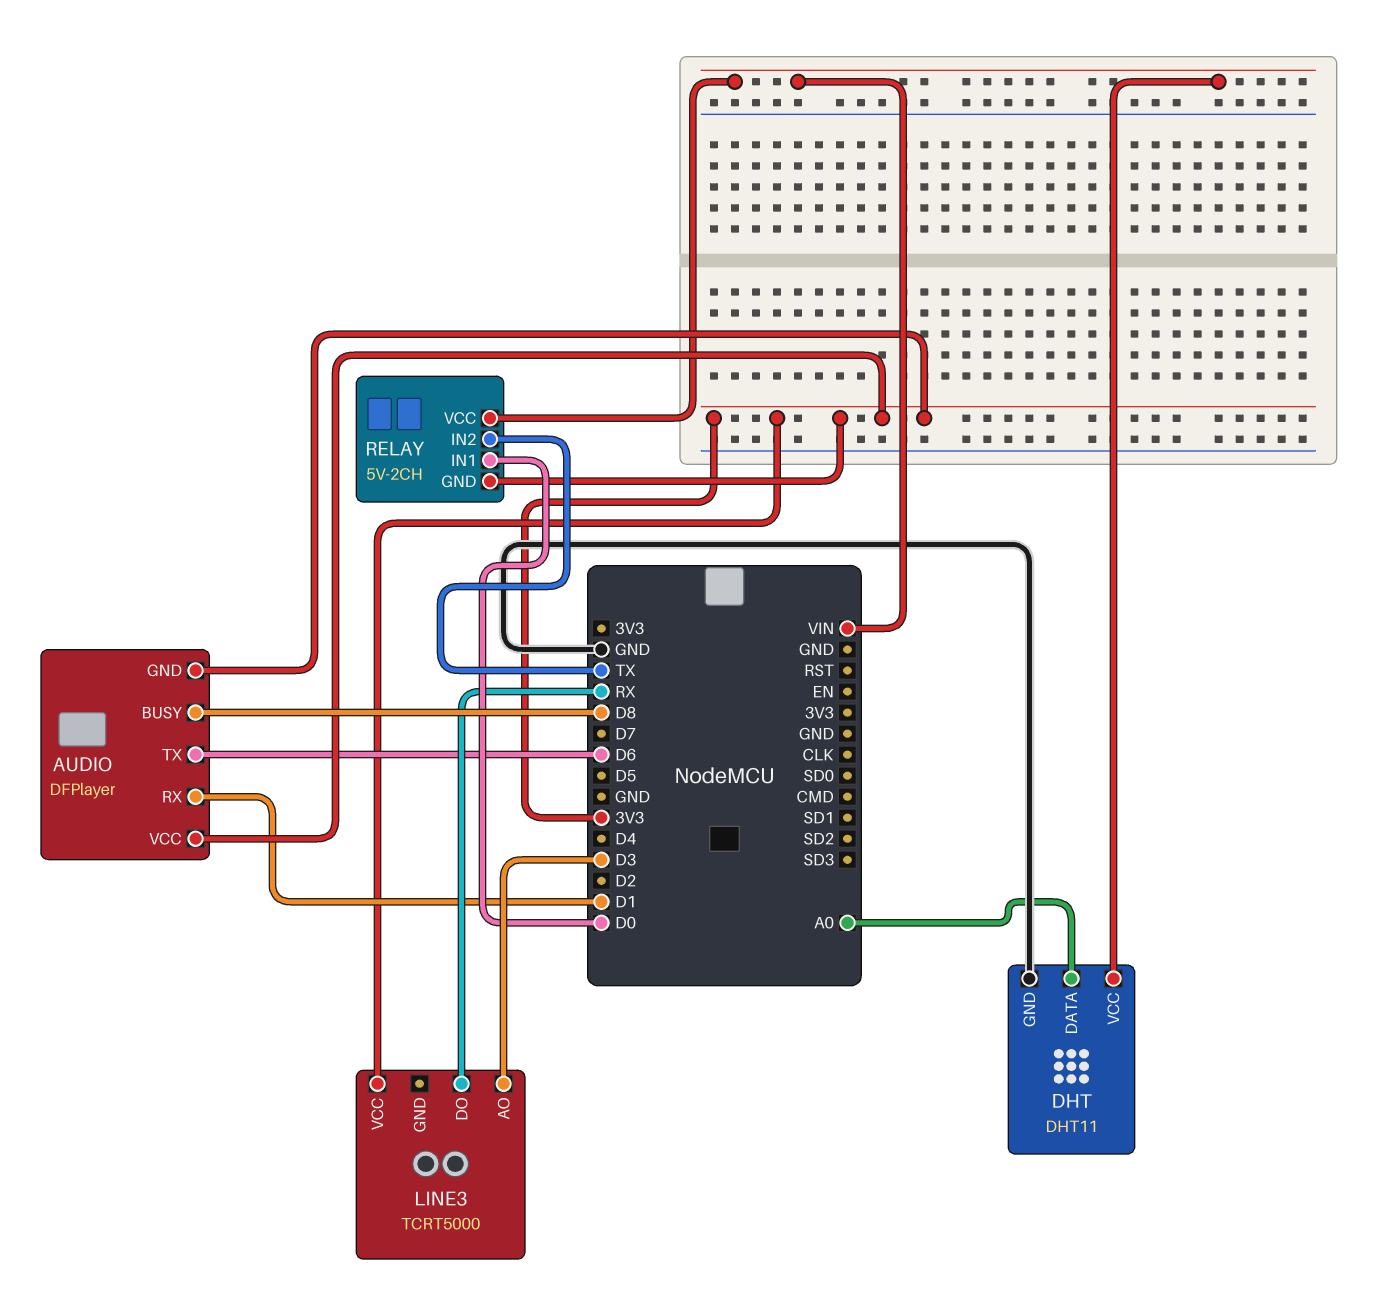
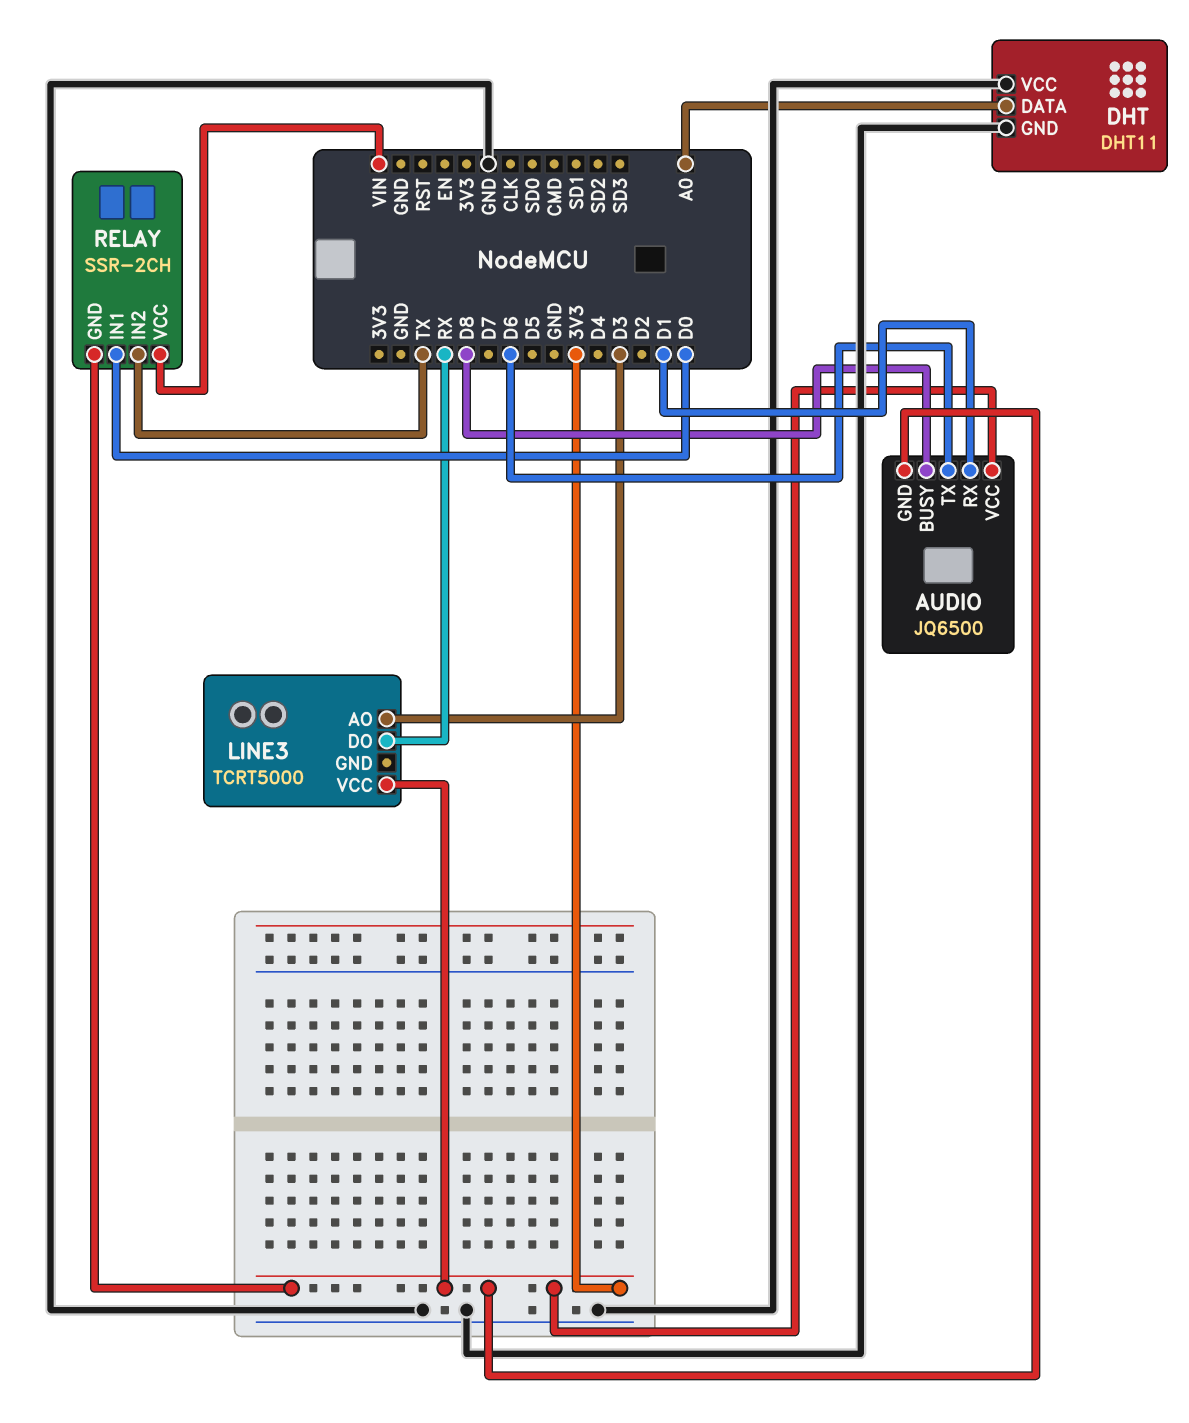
AUDIO: DFPlayer -> JQ6500
DHT pin VCC: VIN -> GND
RELAY: 5V-2CH -> SSR-2CH

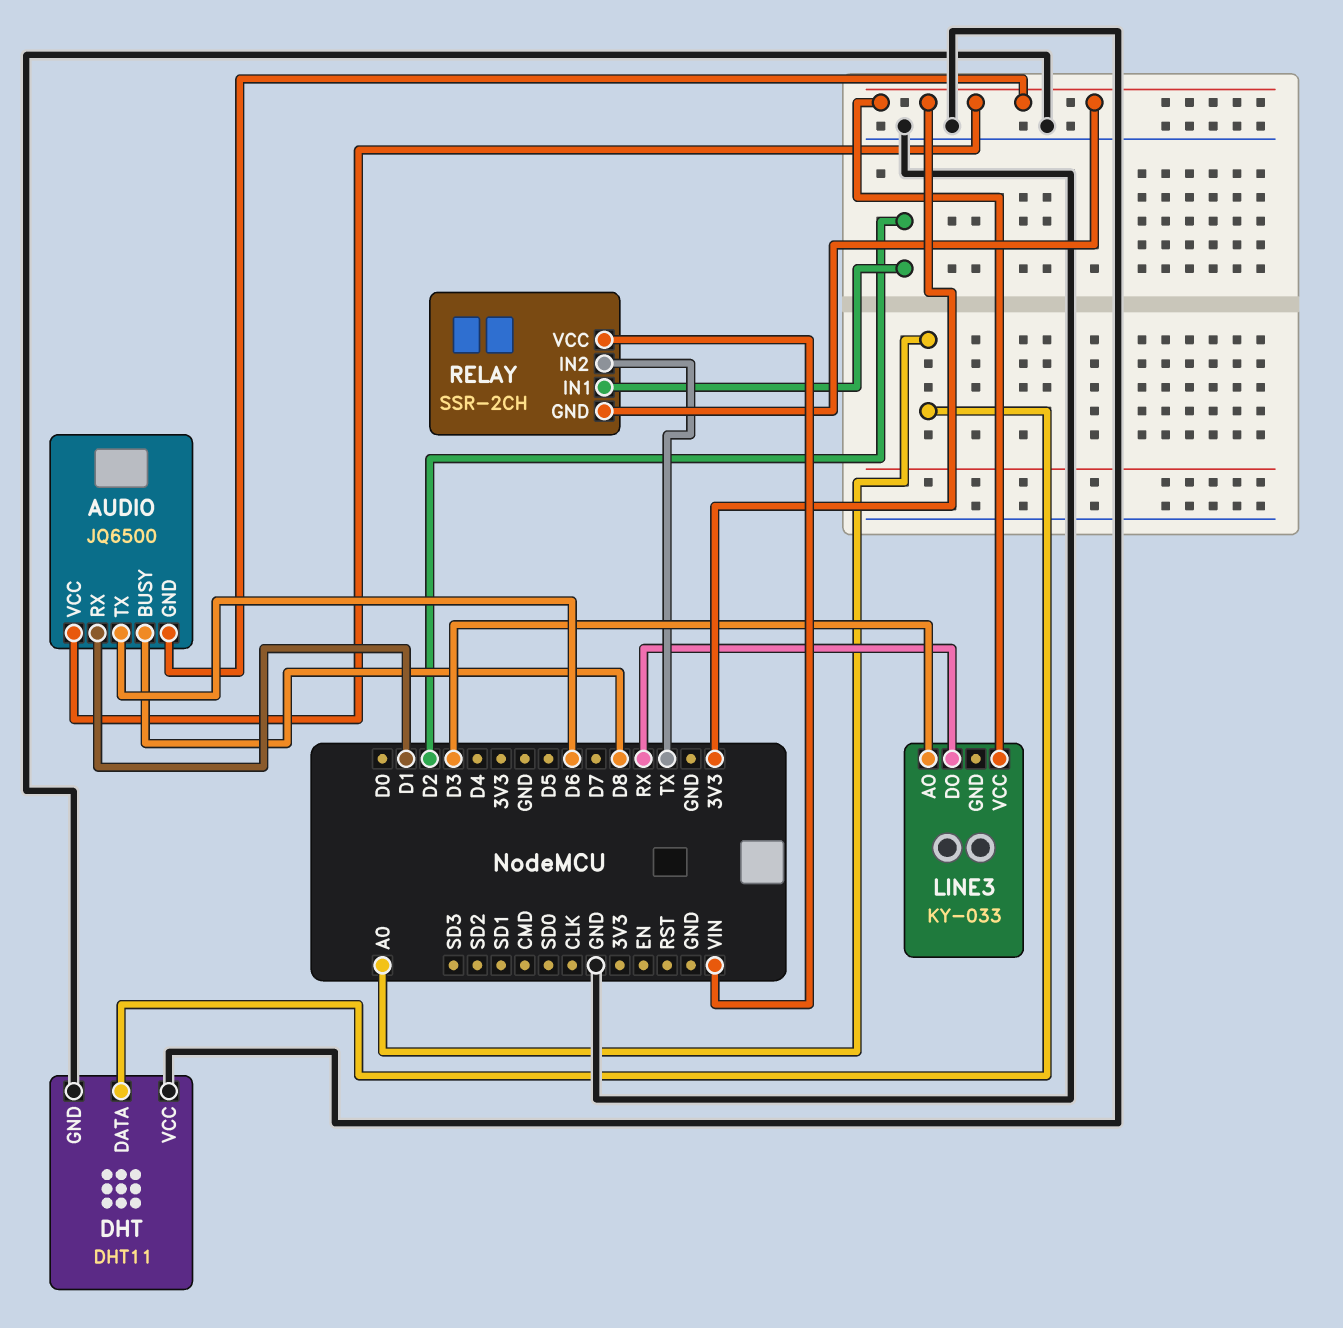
LINE3: TCRT5000 -> KY-033
RELAY pin IN1: D0 -> D2

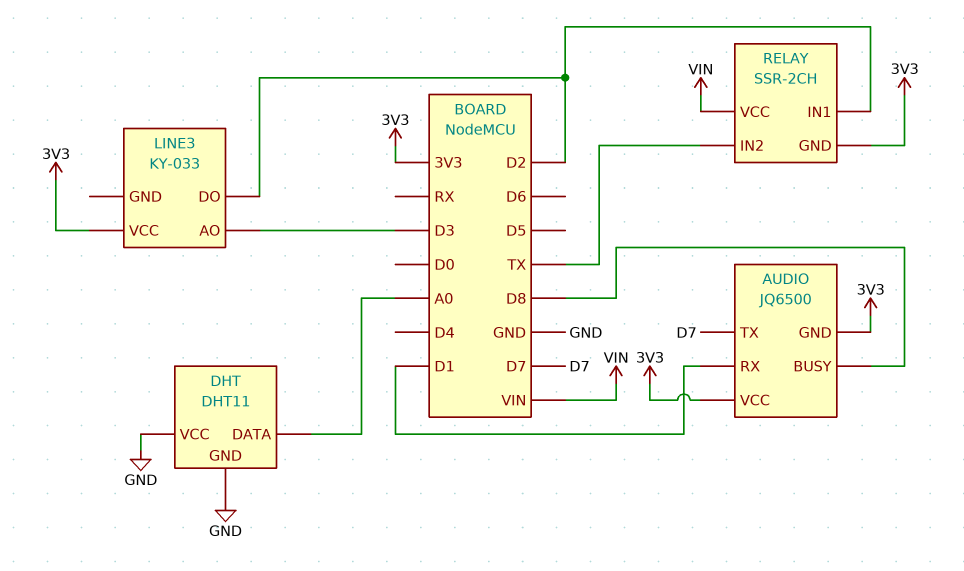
AUDIO pin TX: D6 -> D7
LINE3 pin DO: RX -> D2

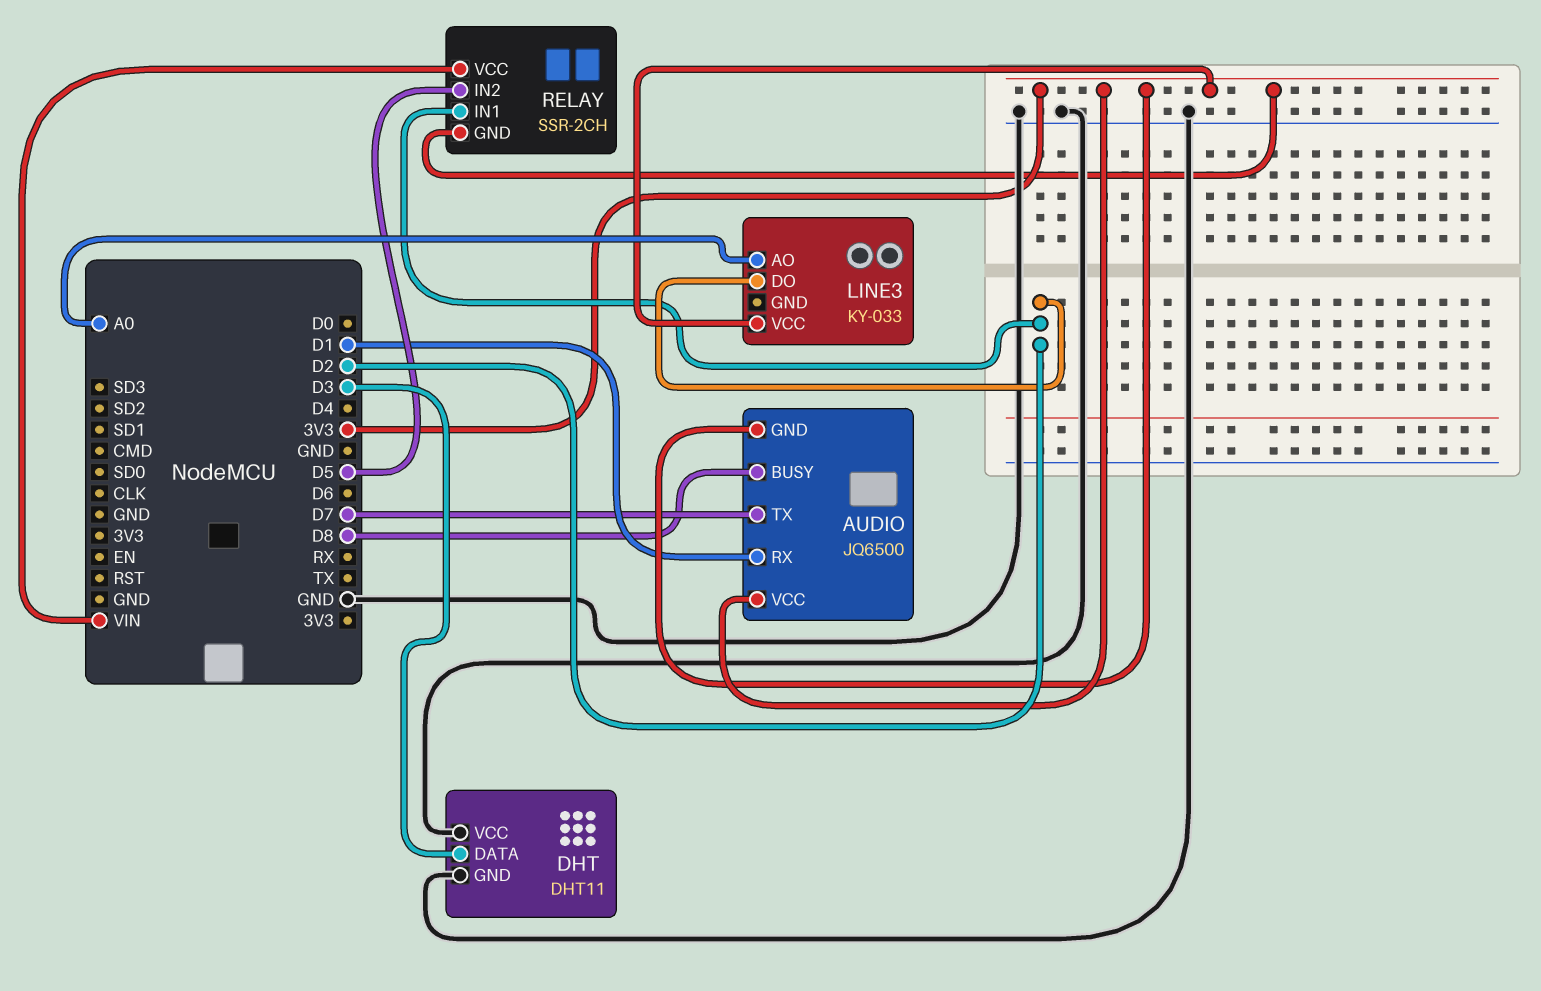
DHT pin DATA: A0 -> D3
LINE3 pin AO: D3 -> A0
RELAY pin IN2: TX -> D5

